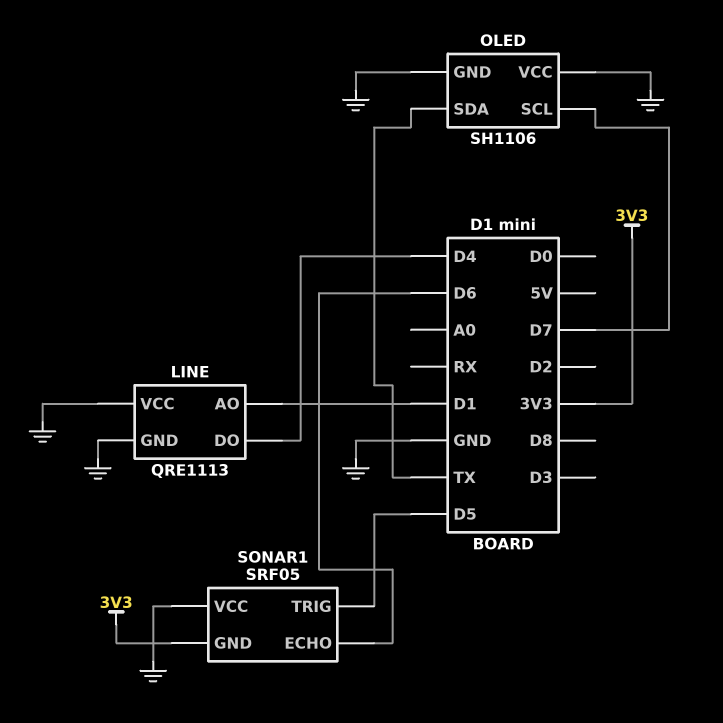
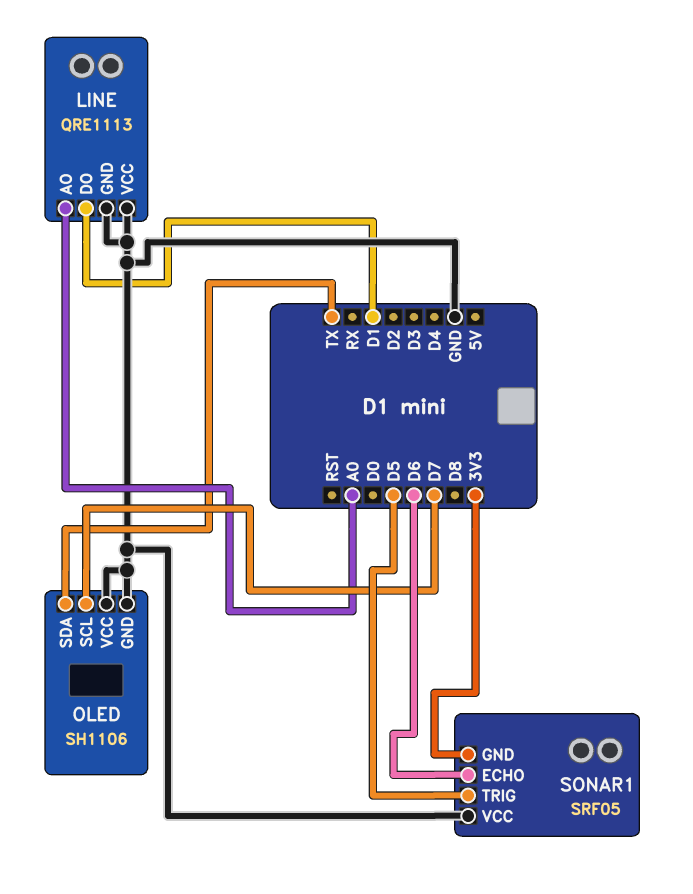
LINE pin AO: D1 -> A0
LINE pin DO: D4 -> D1

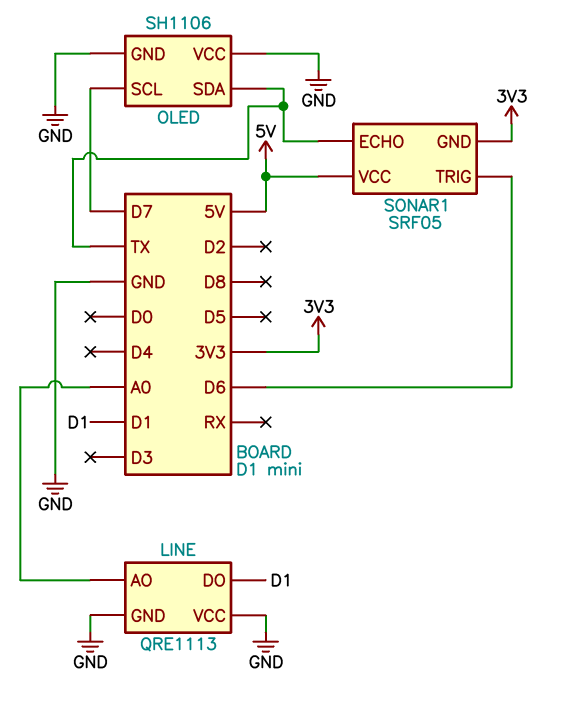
SONAR1 pin ECHO: D6 -> TX
SONAR1 pin TRIG: D5 -> D6
SONAR1 pin VCC: GND -> 5V

